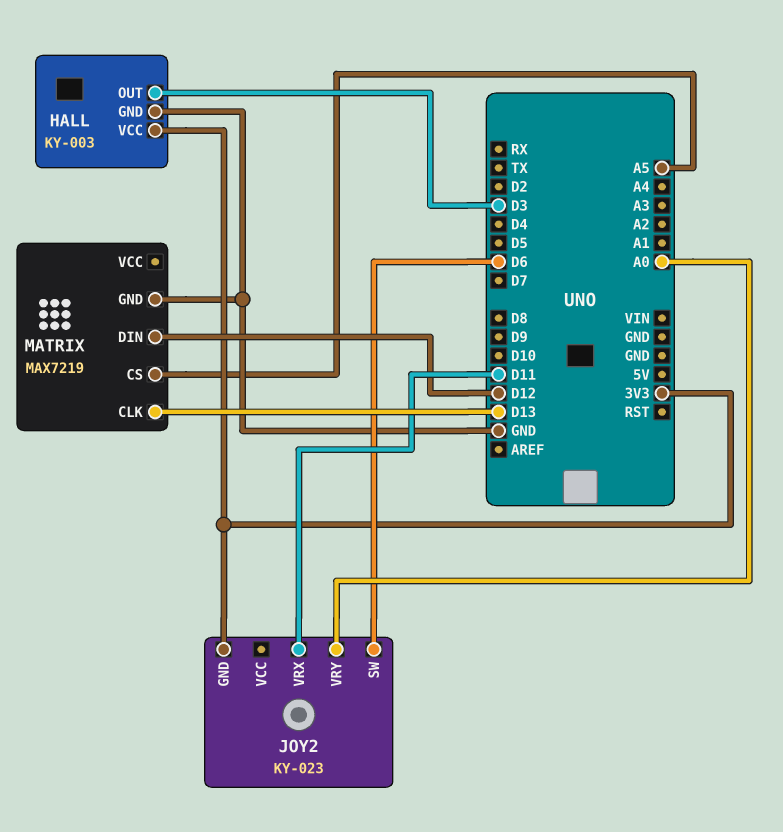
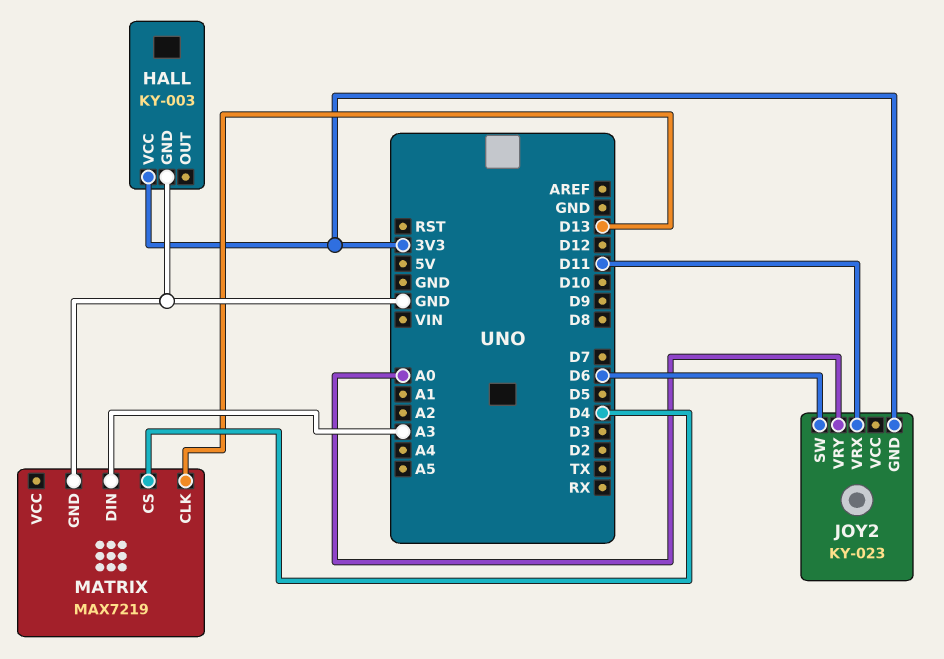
HALL pin OUT: D3 -> none
MATRIX pin CS: A5 -> D4
MATRIX pin DIN: D12 -> A3

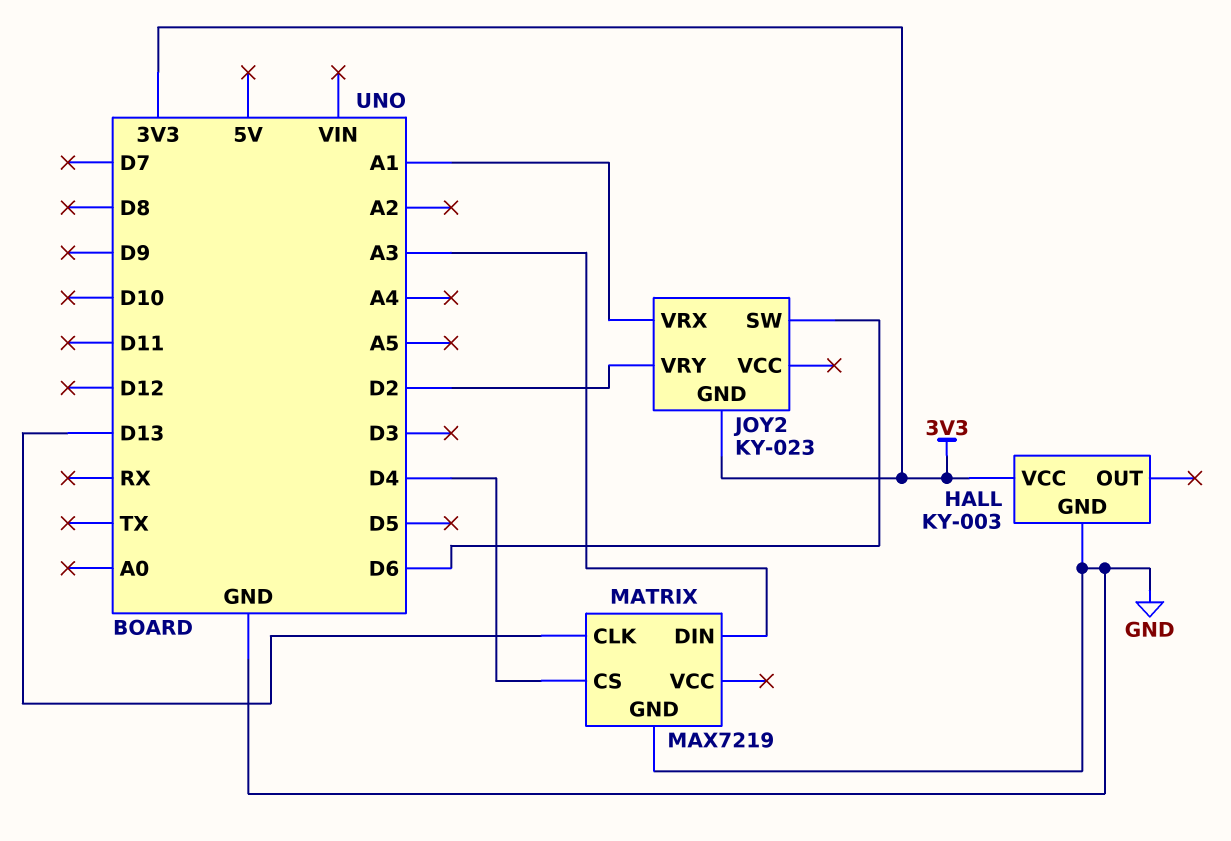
JOY2 pin VRX: D11 -> A1
JOY2 pin VRY: A0 -> D2

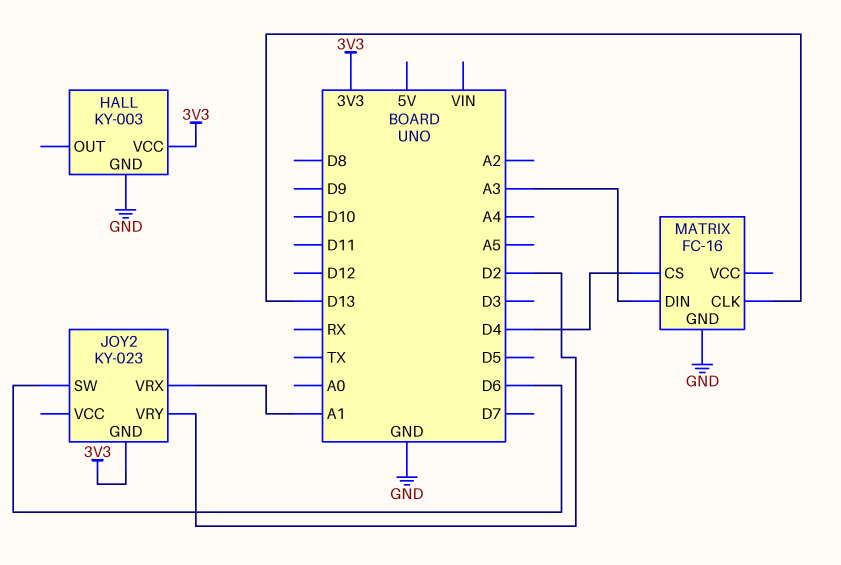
MATRIX: MAX7219 -> FC-16

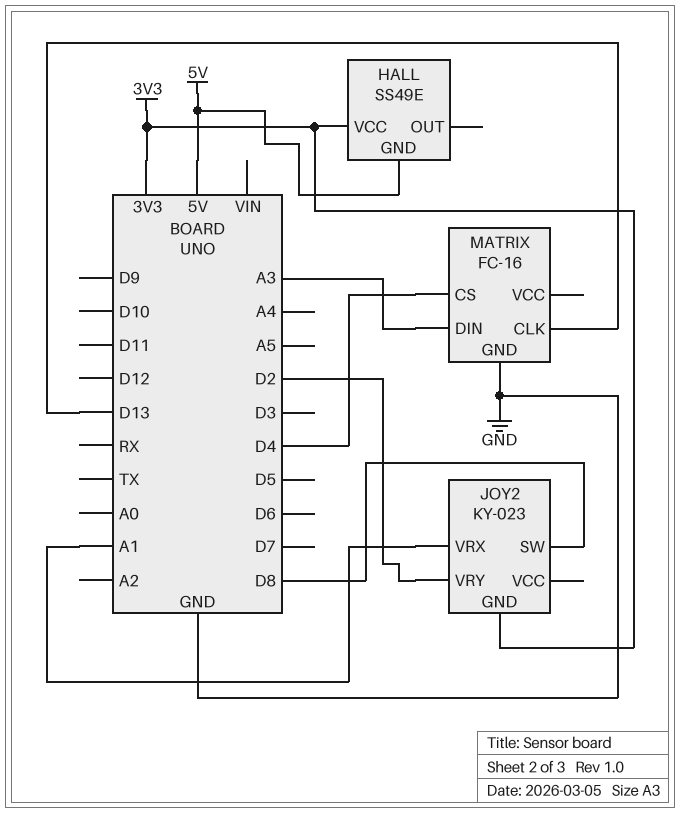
HALL: KY-003 -> SS49E
HALL pin GND: GND -> 5V
JOY2 pin SW: D6 -> D8

